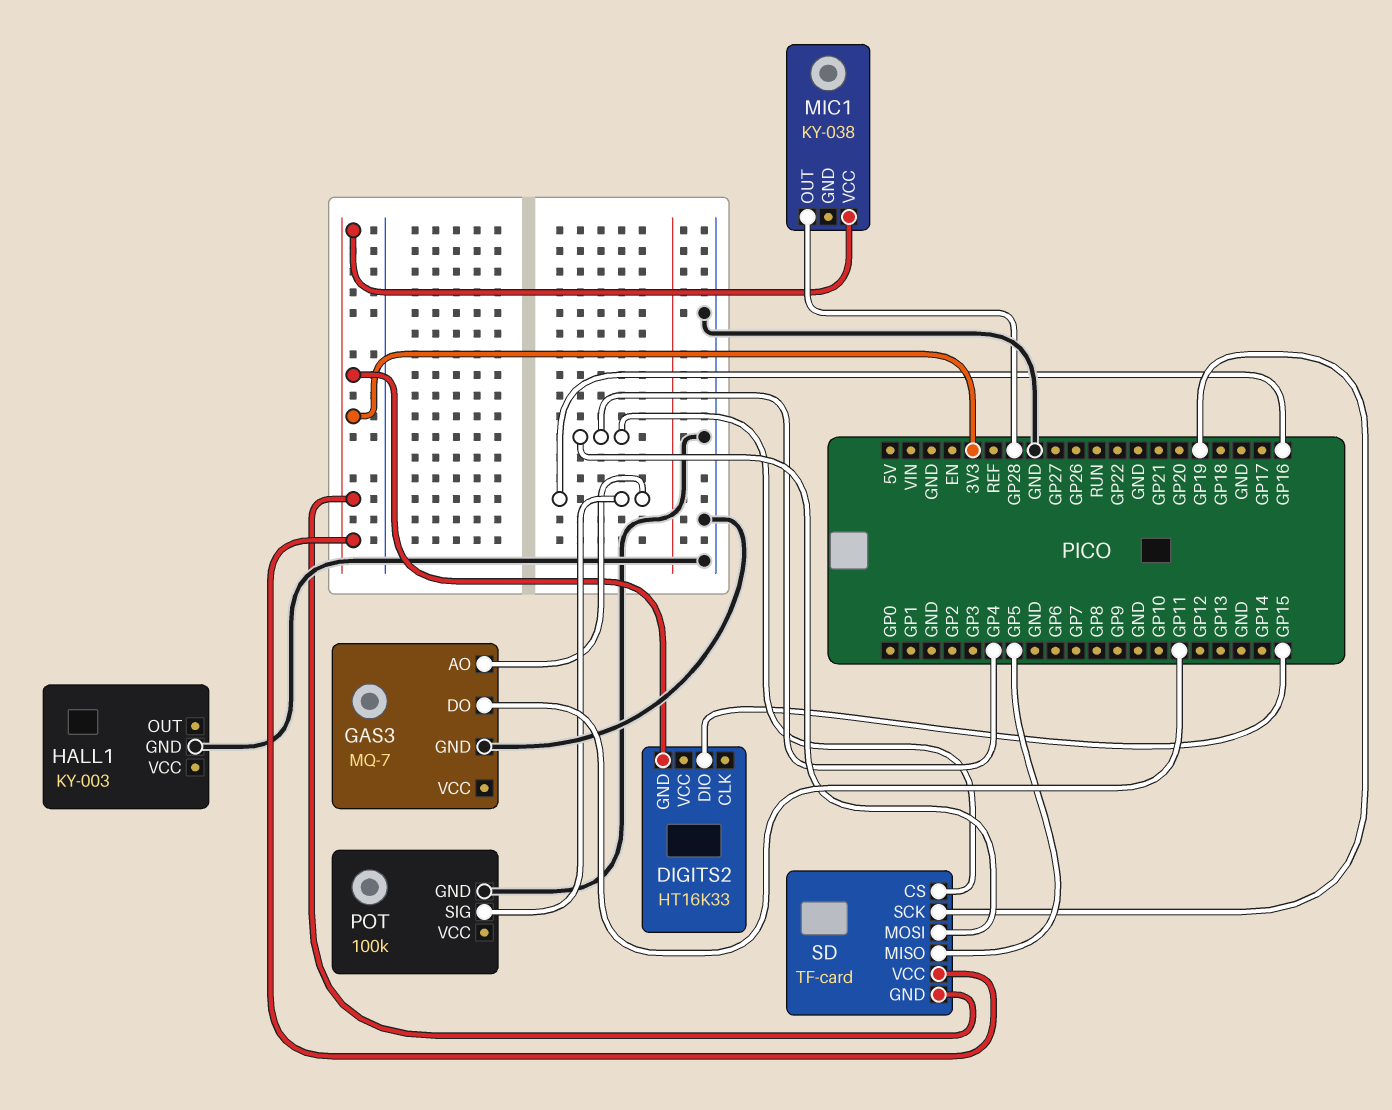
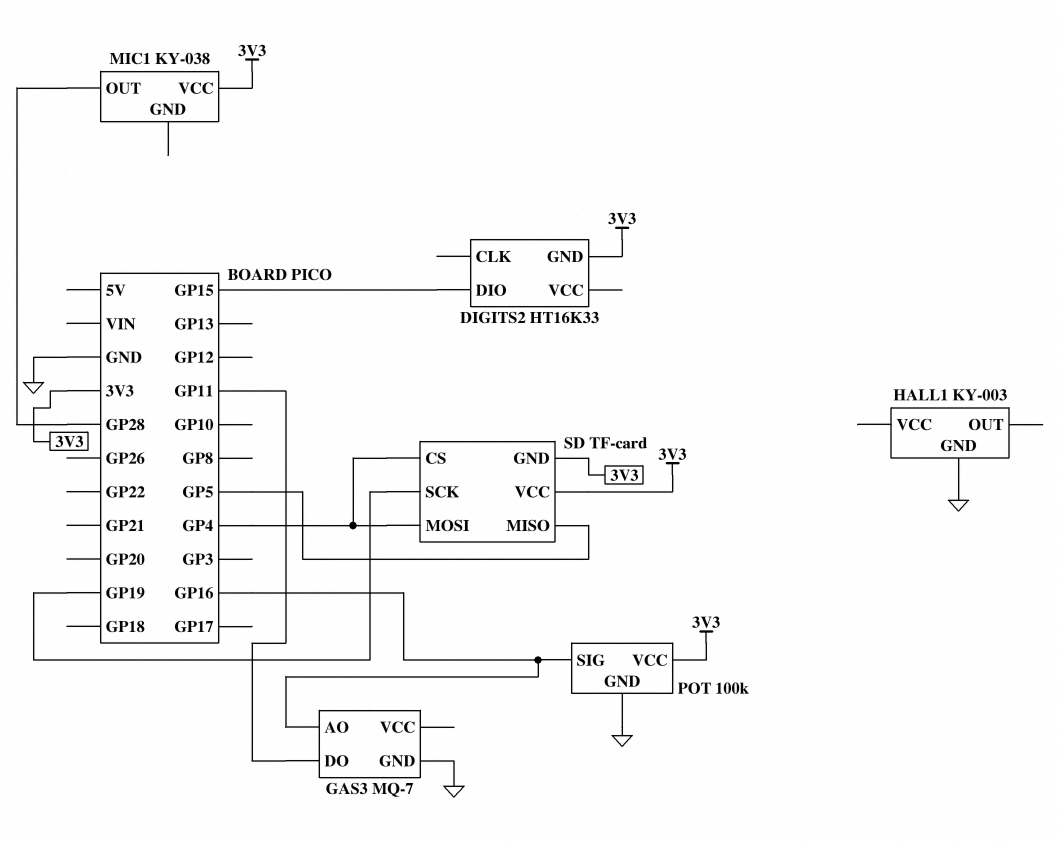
POT pin VCC: none -> 3V3

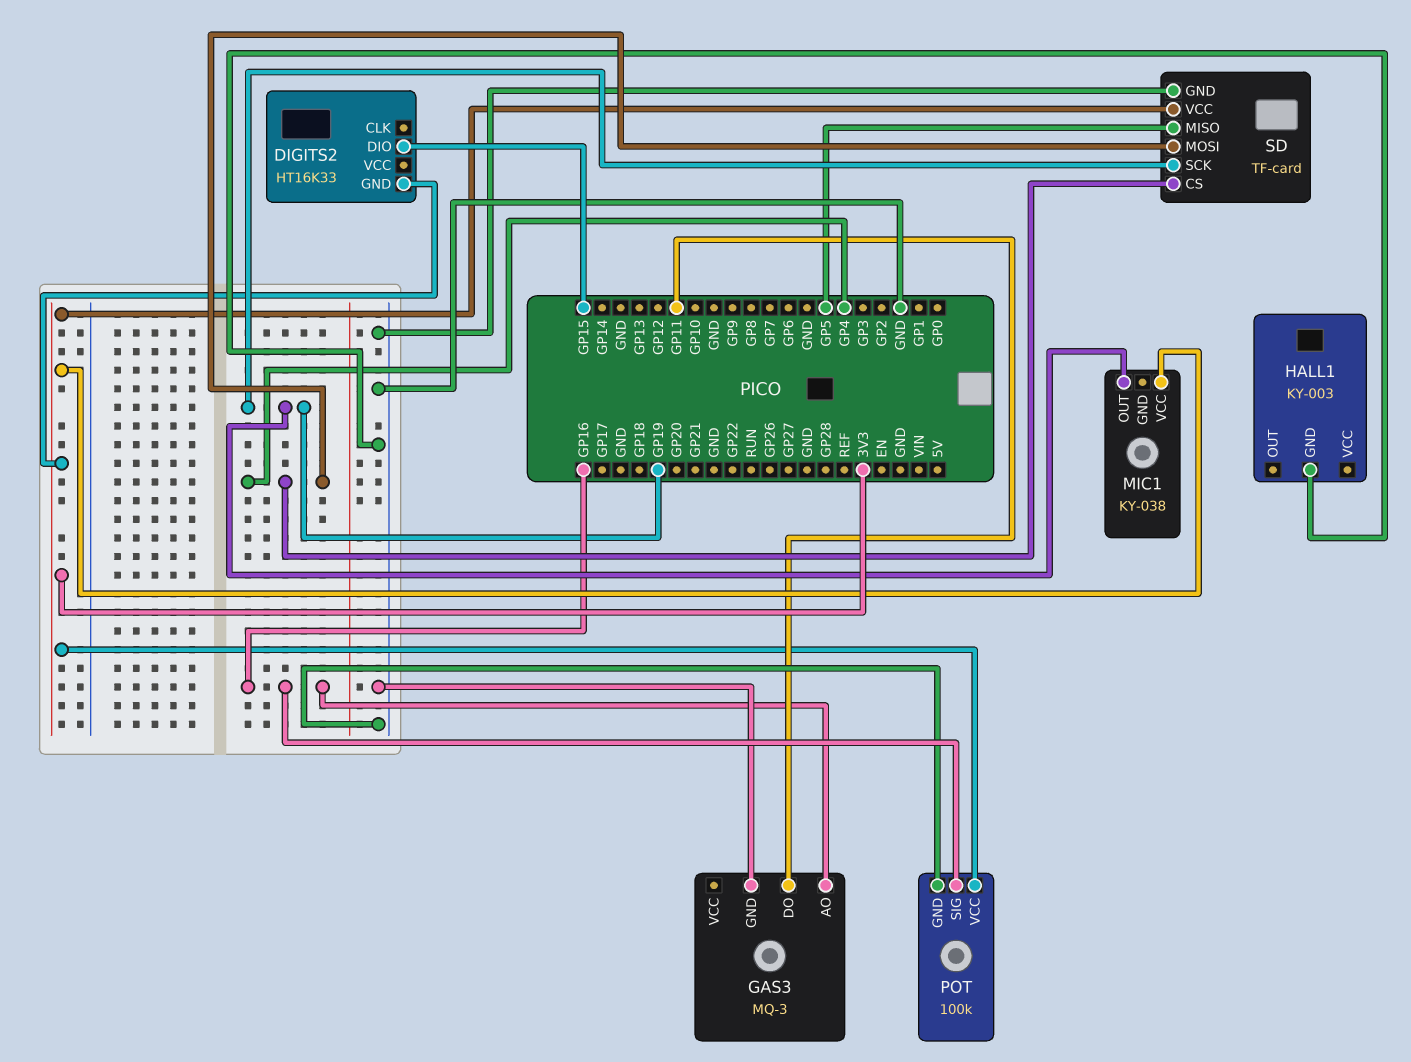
GAS3: MQ-7 -> MQ-3
MIC1 pin OUT: GP28 -> GP19
SD pin GND: 3V3 -> GND

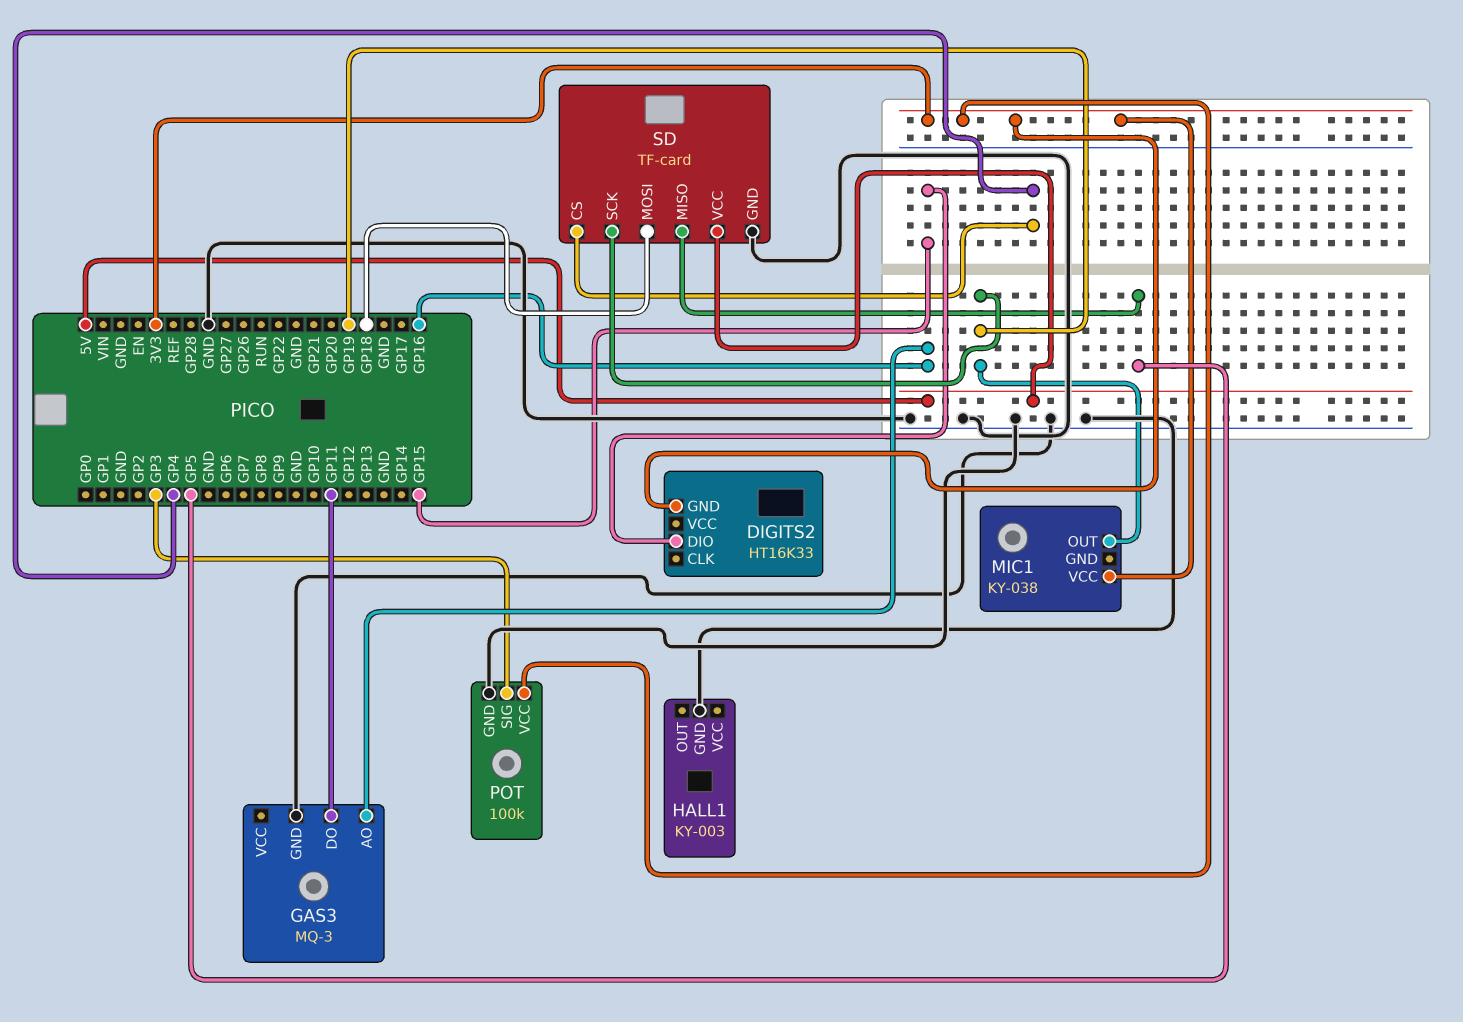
POT pin SIG: GP16 -> GP3
SD pin MOSI: GP4 -> GP18
SD pin VCC: 3V3 -> 5V

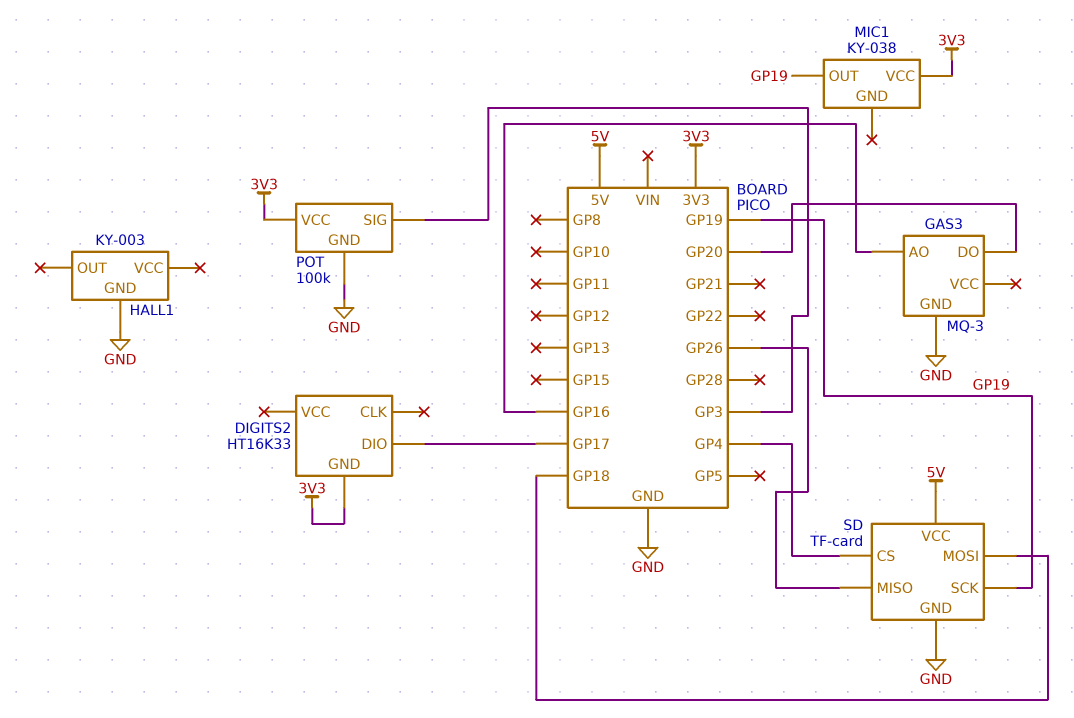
DIGITS2 pin DIO: GP15 -> GP17
GAS3 pin DO: GP11 -> GP20
SD pin MISO: GP5 -> GP26

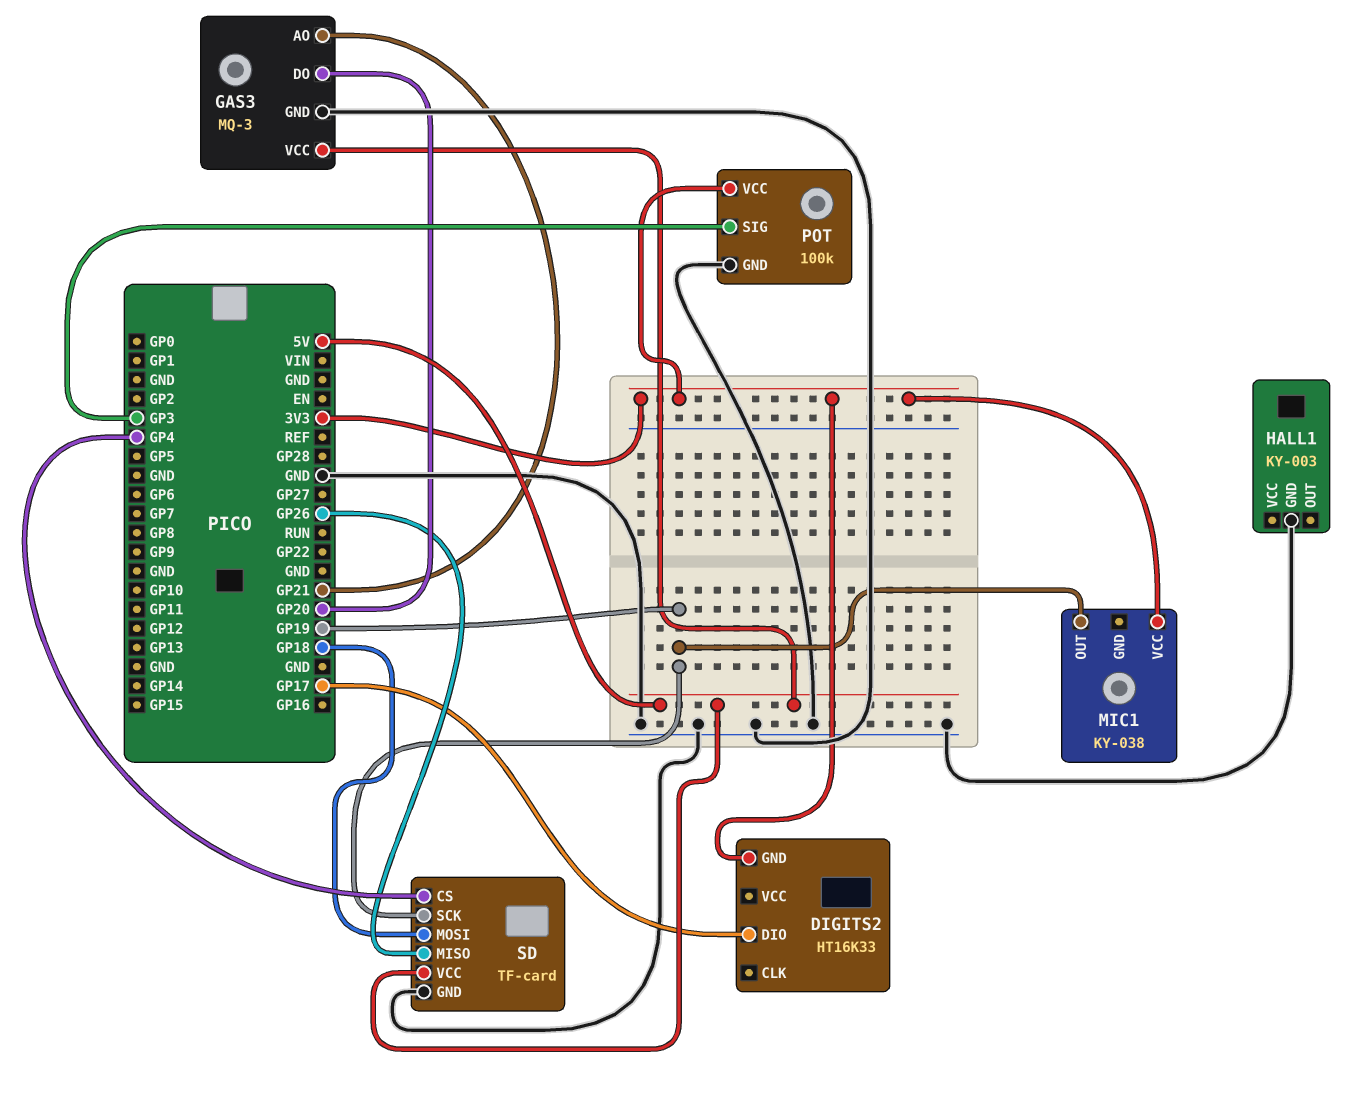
GAS3 pin AO: GP16 -> GP21
GAS3 pin VCC: none -> 5V

